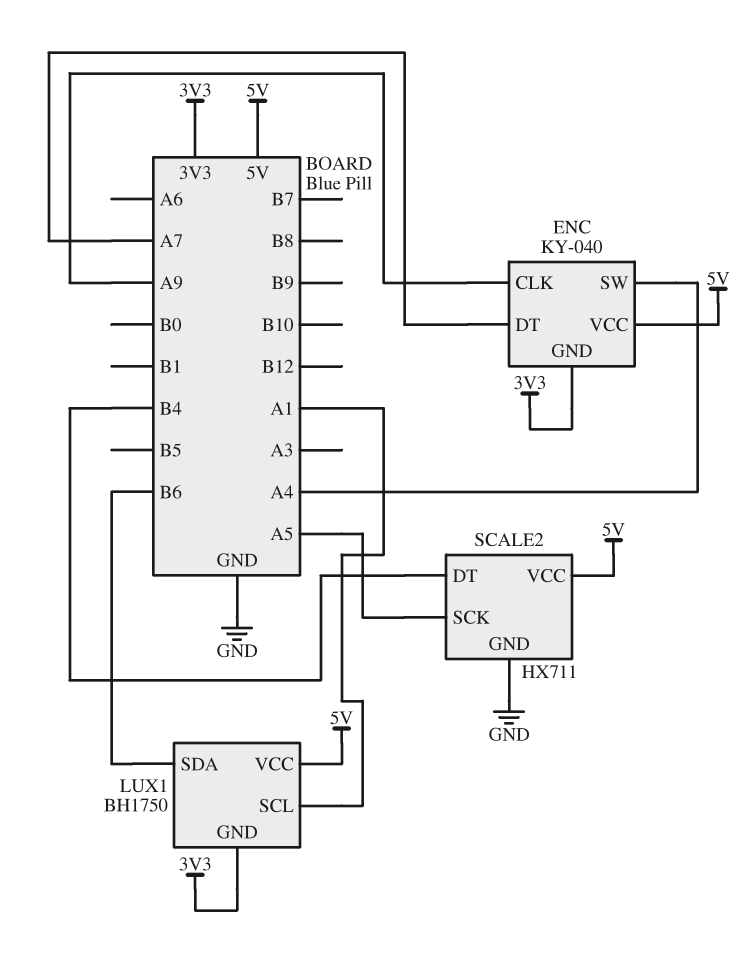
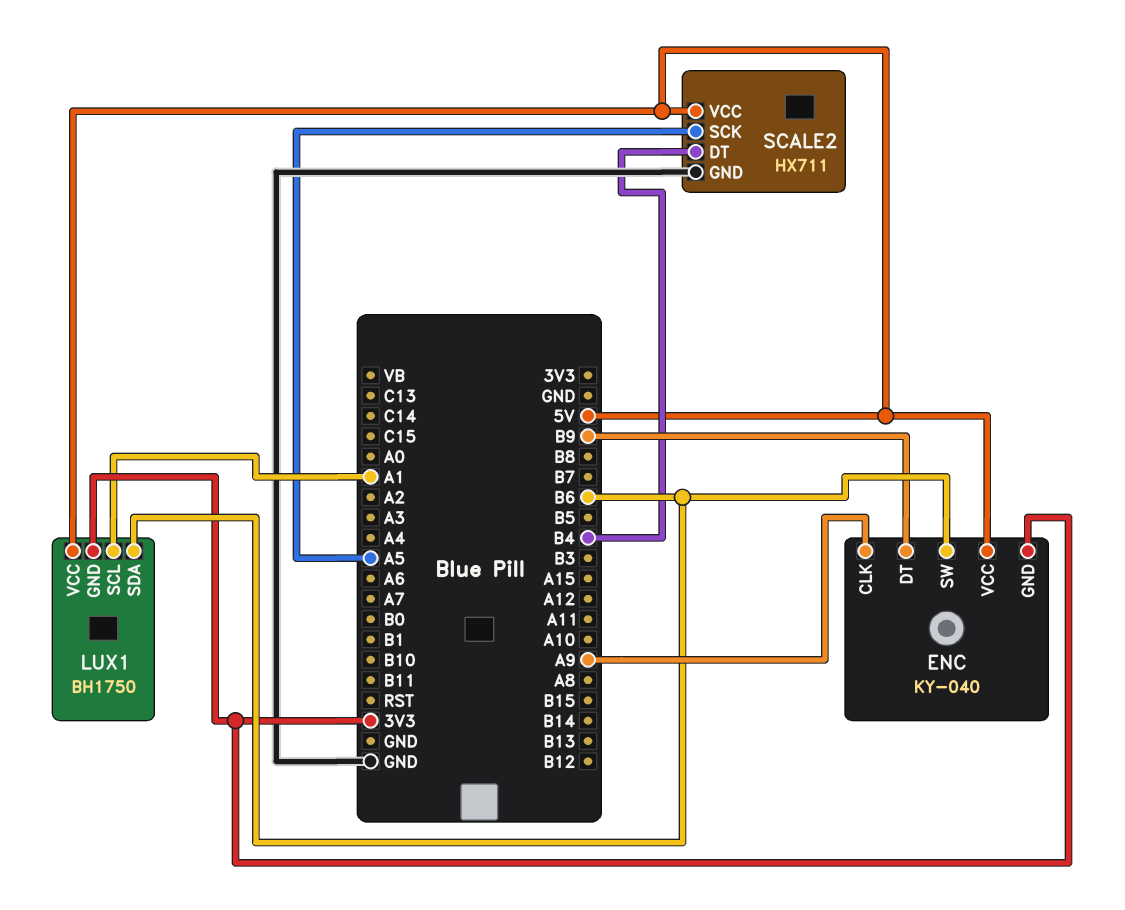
ENC pin DT: A7 -> B9
ENC pin SW: A4 -> B6

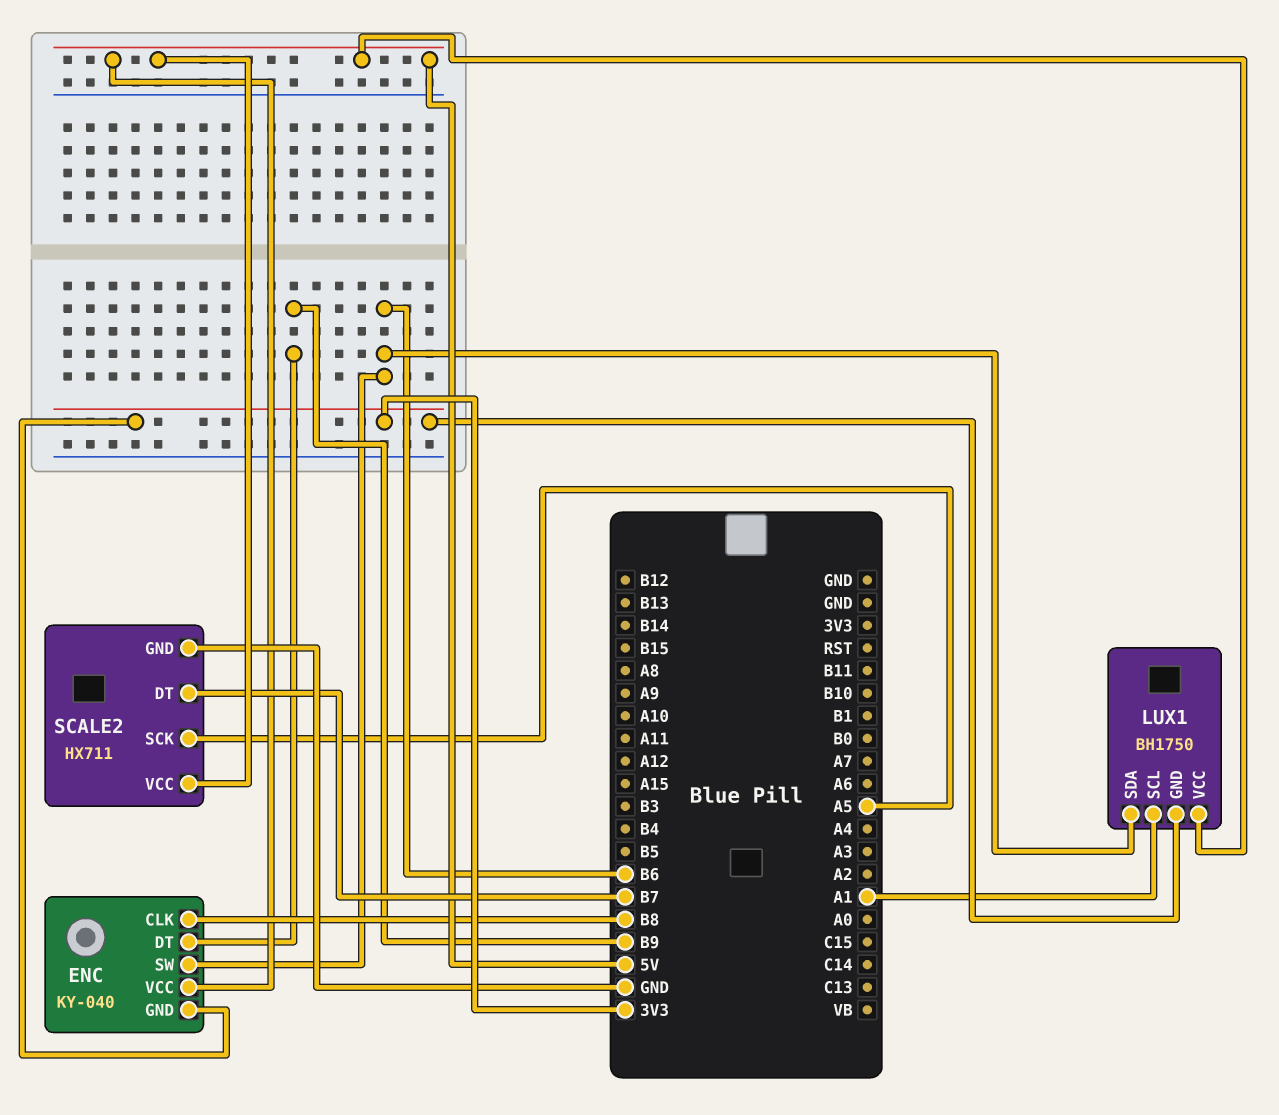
ENC pin CLK: A9 -> B8
SCALE2 pin DT: B4 -> B7

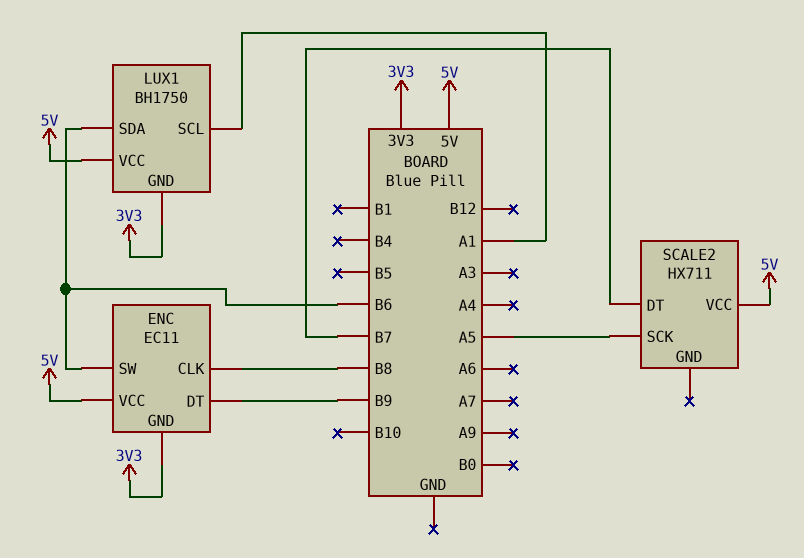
ENC: KY-040 -> EC11
SCALE2 pin GND: GND -> none

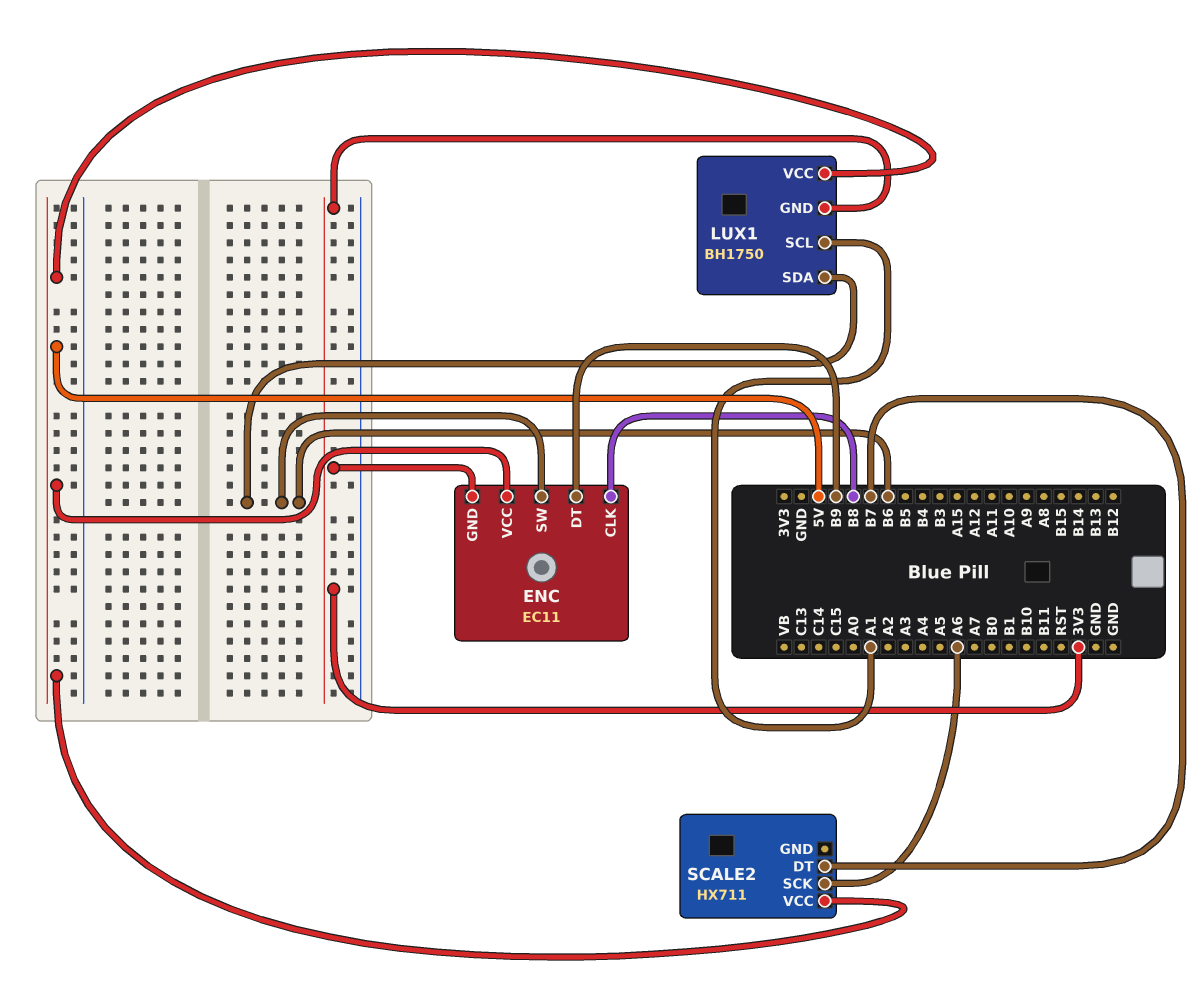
SCALE2 pin SCK: A5 -> A6

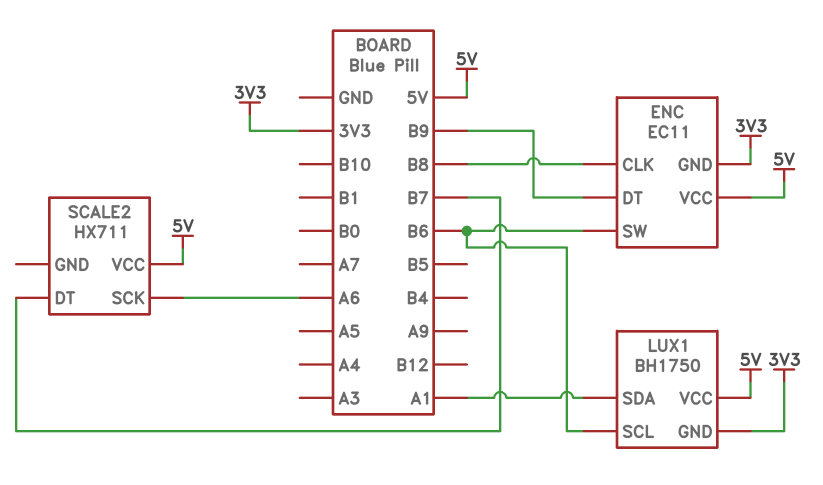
LUX1 pin SCL: A1 -> B6
LUX1 pin SDA: B6 -> A1

